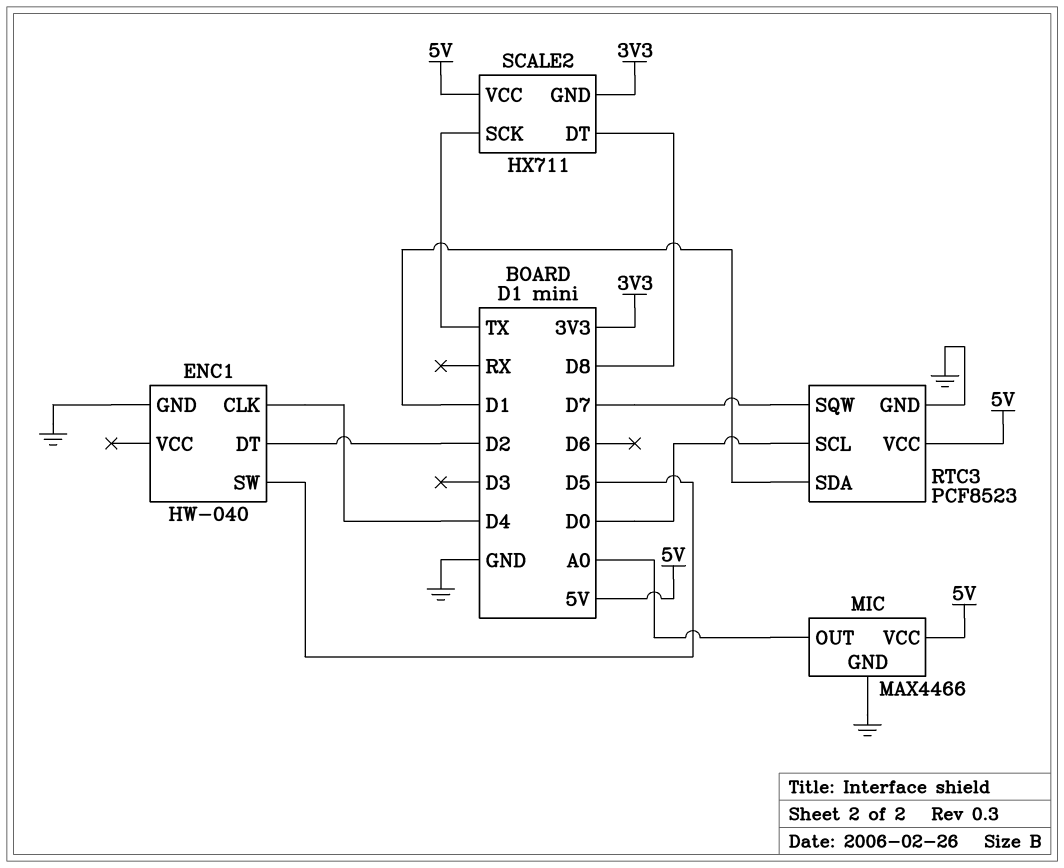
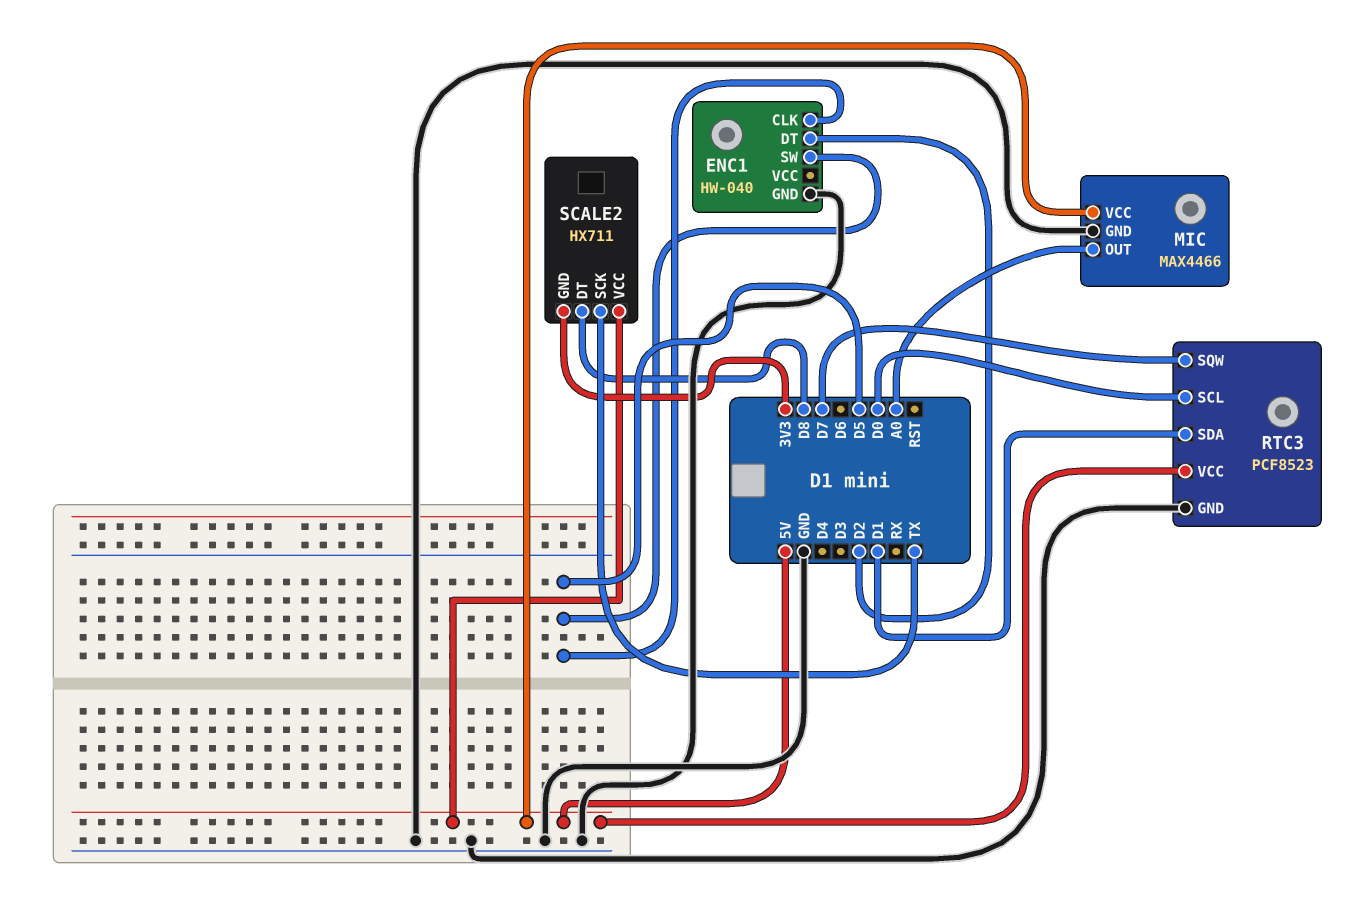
ENC1 pin CLK: D4 -> D5

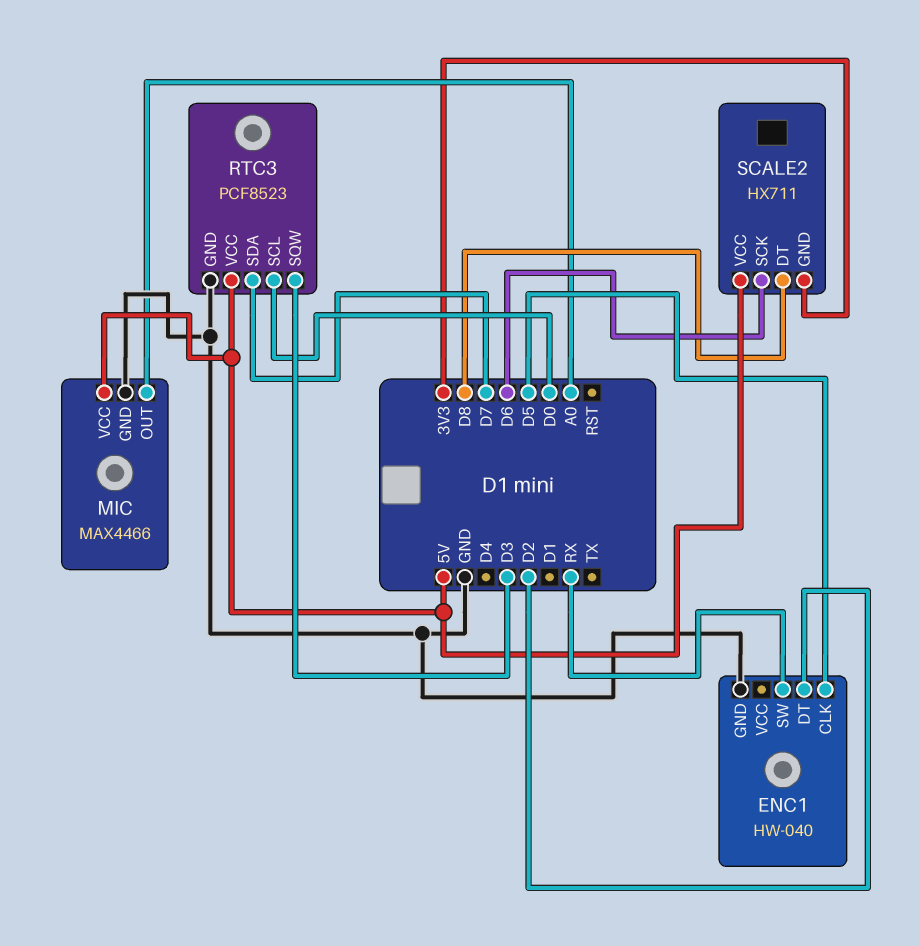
ENC1 pin SW: D5 -> RX
RTC3 pin SDA: D1 -> D7
RTC3 pin SQW: D7 -> D3
SCALE2 pin SCK: TX -> D6

